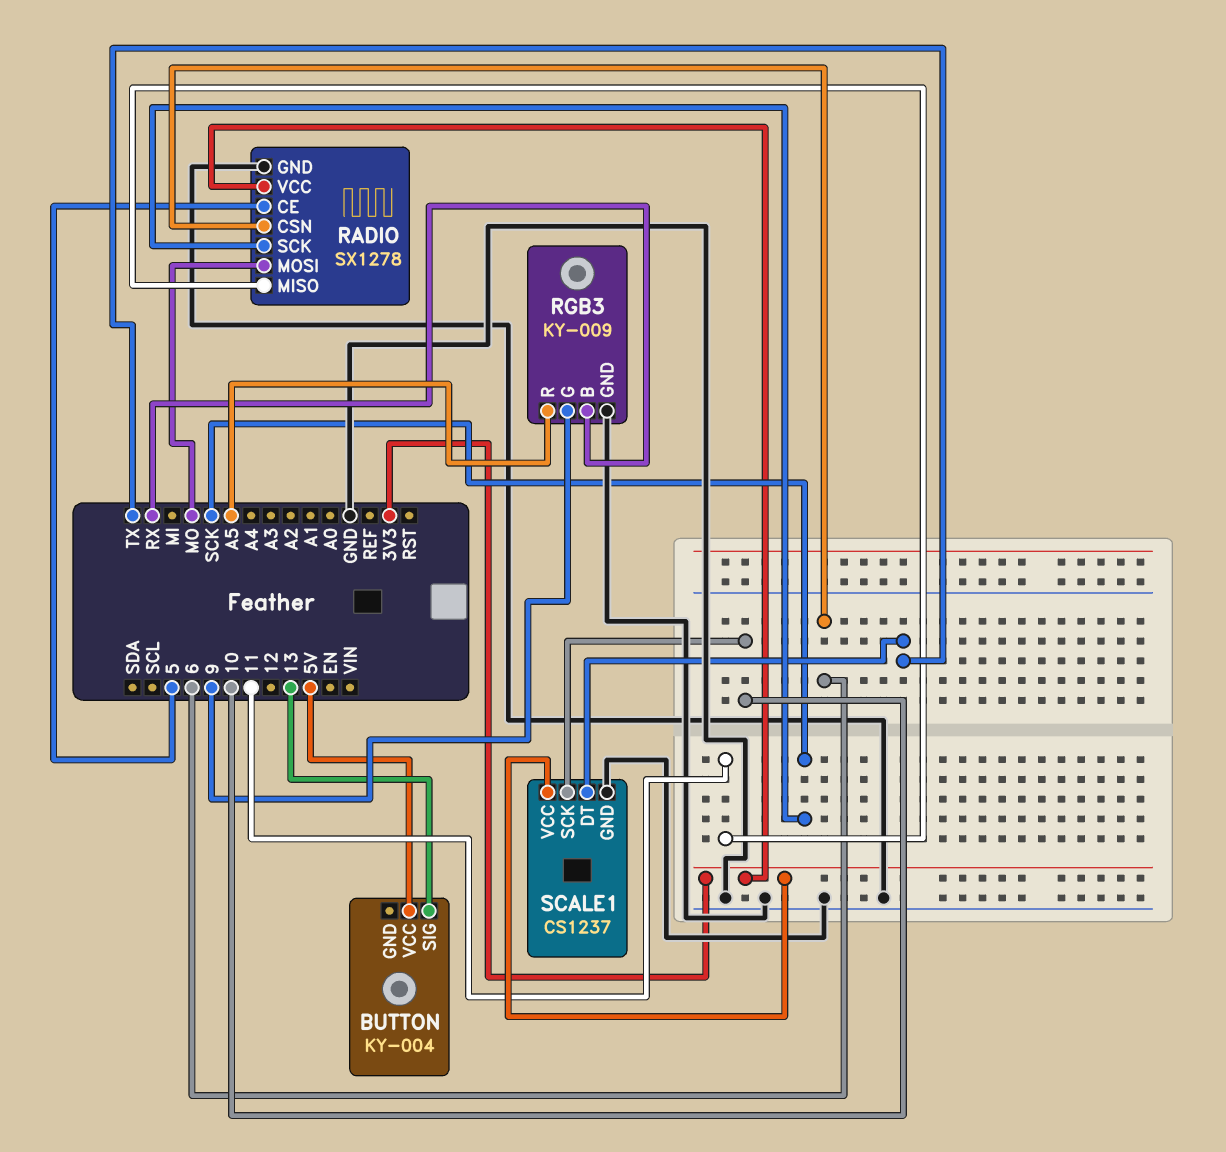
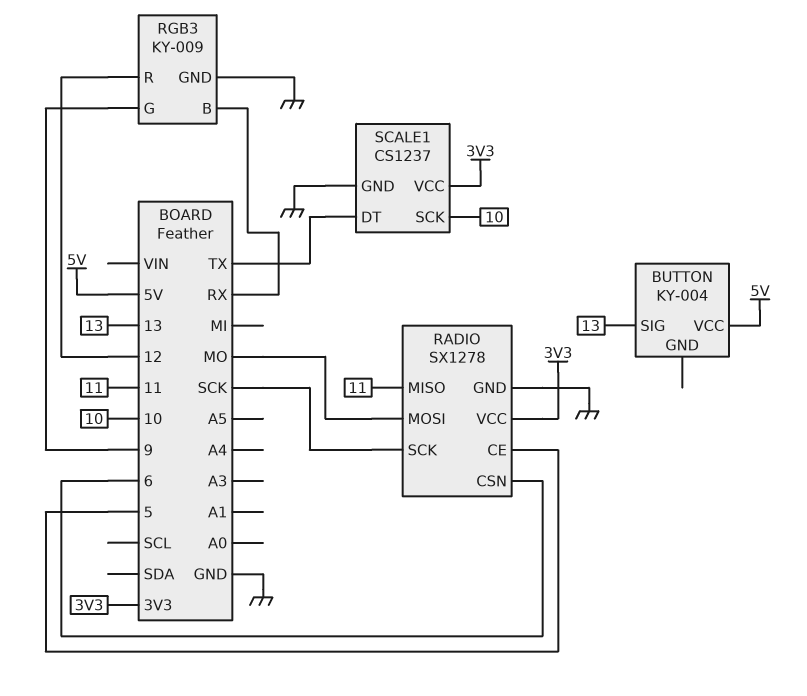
RGB3 pin R: A5 -> 12

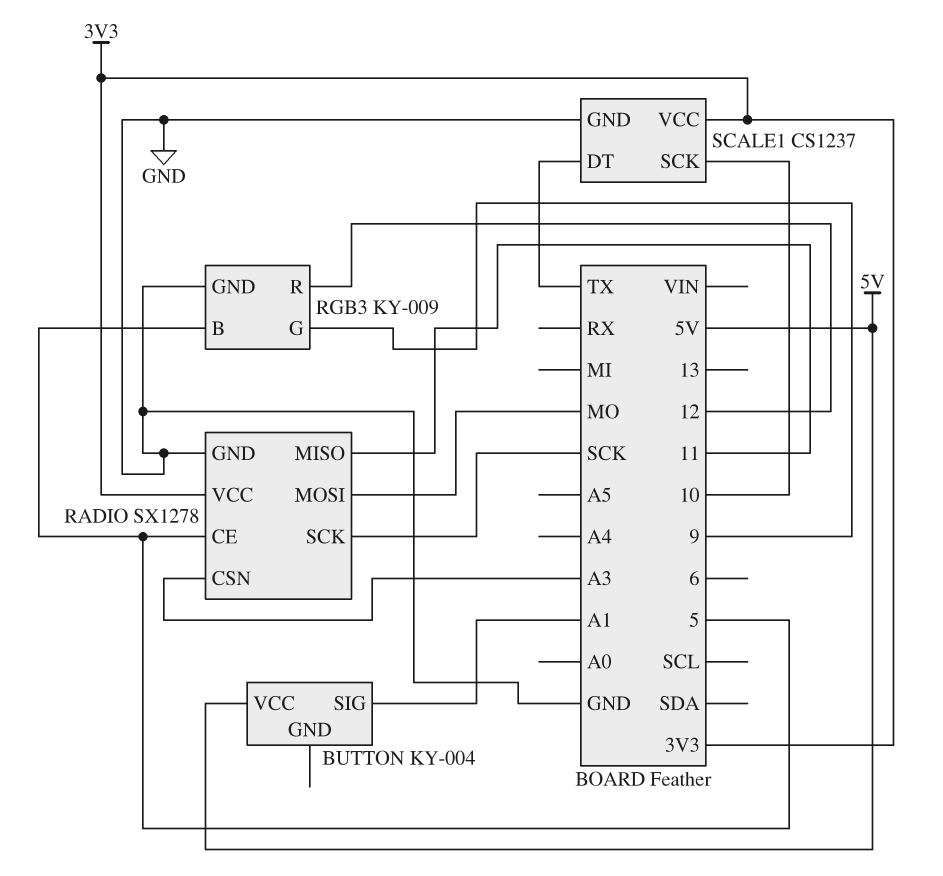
BUTTON pin SIG: 13 -> A1
RADIO pin CSN: 6 -> A3
RGB3 pin B: RX -> 5

